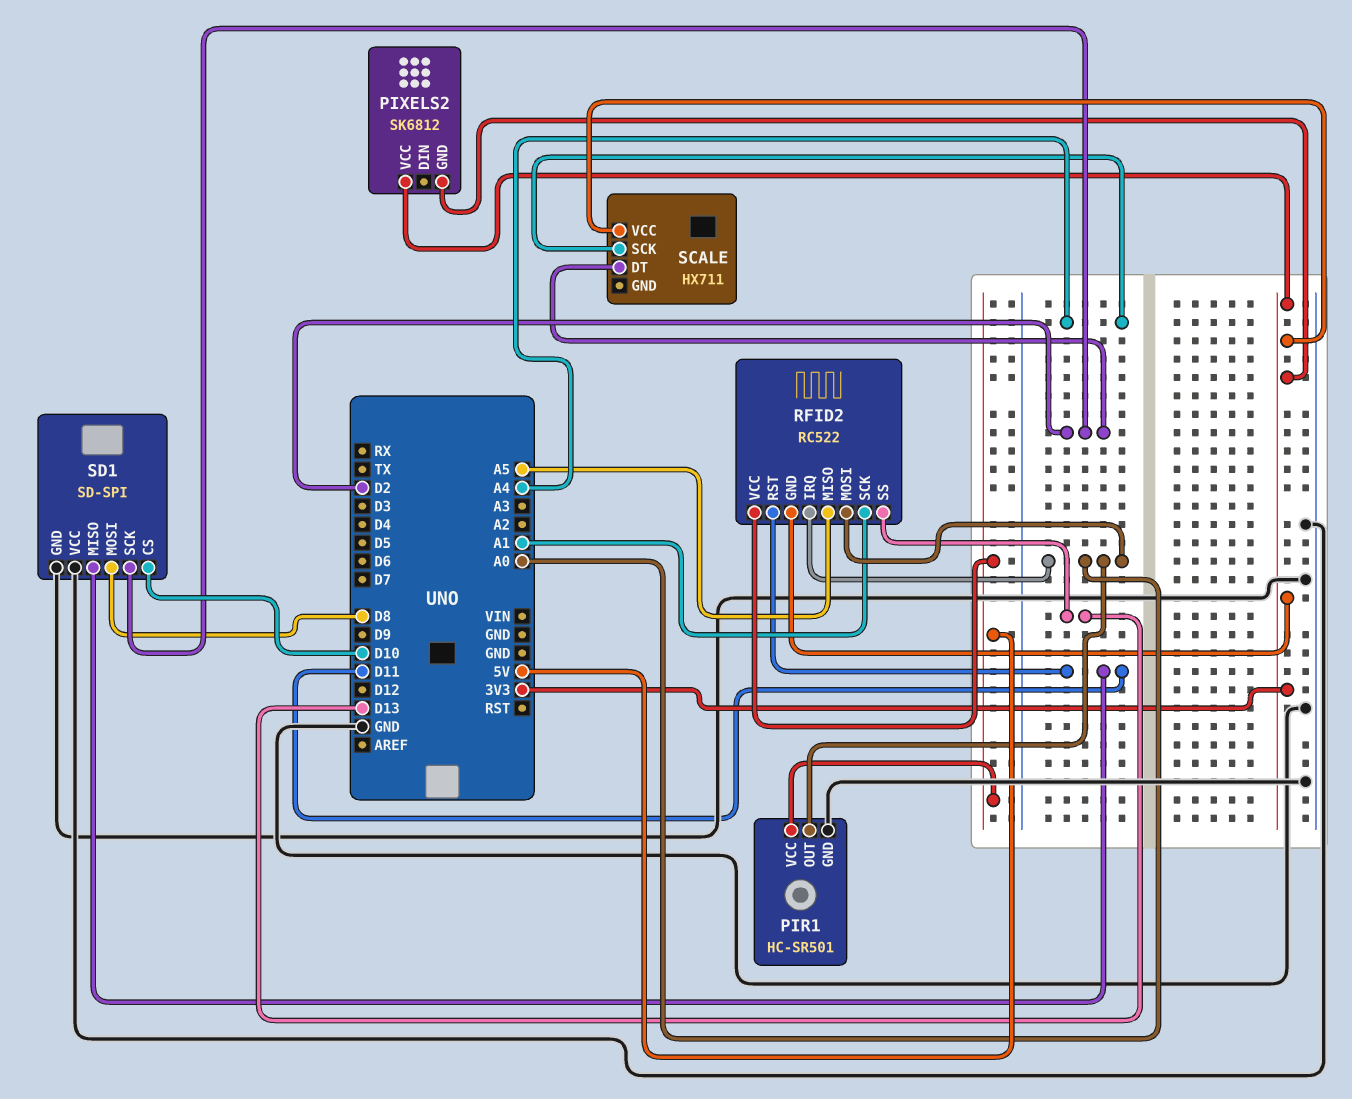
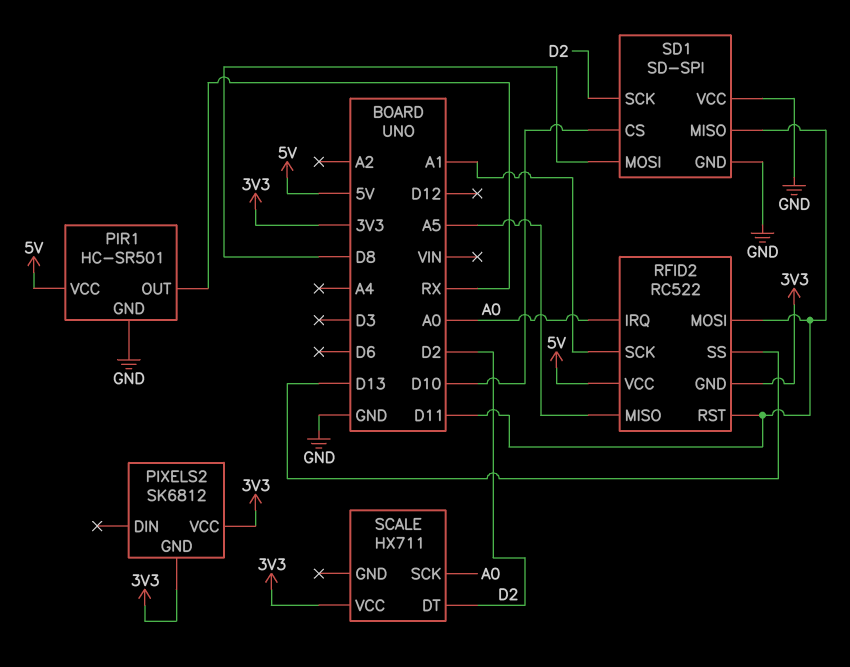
PIR1 pin OUT: A0 -> RX
RFID2 pin MOSI: A0 -> D11
SCALE pin SCK: A4 -> A0

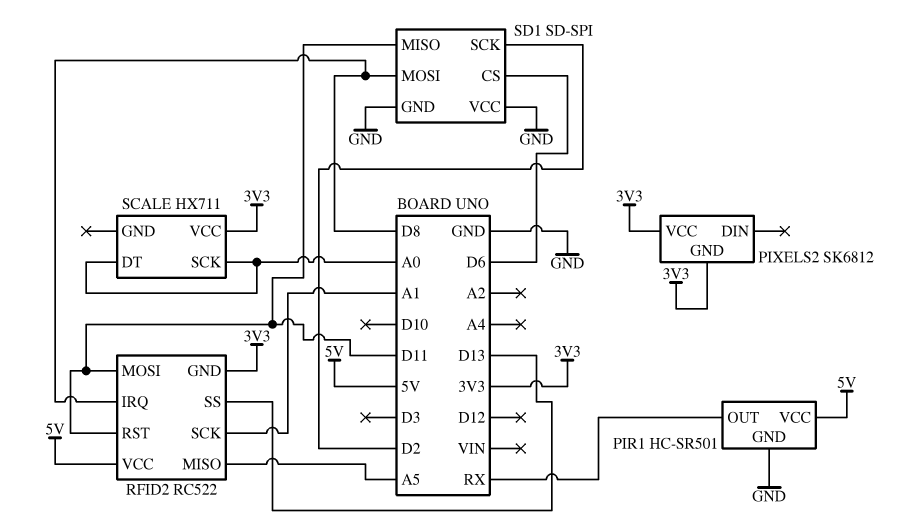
RFID2 pin IRQ: A0 -> D8
SCALE pin DT: D2 -> A0
SD1 pin CS: D10 -> D6

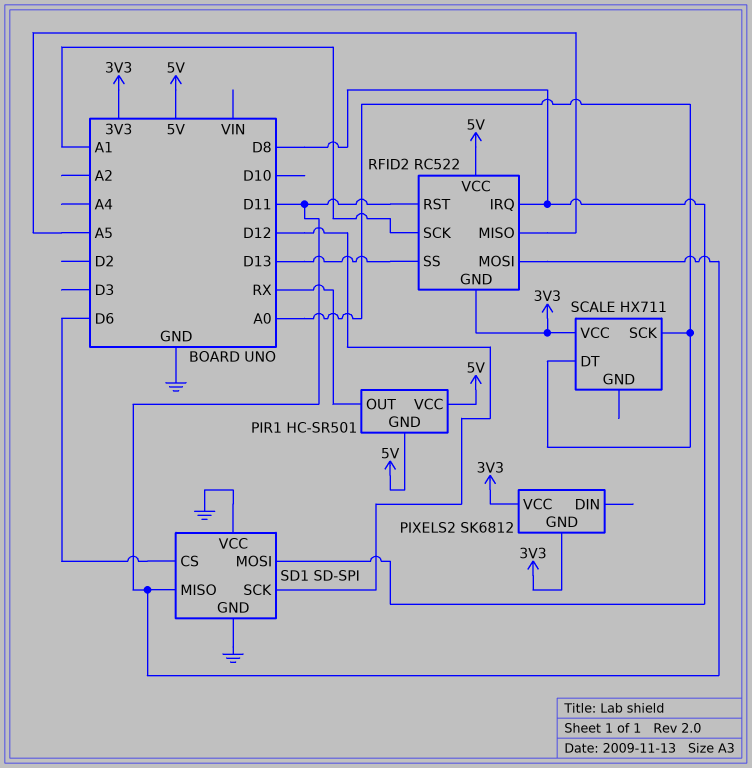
PIR1 pin GND: GND -> 5V
SD1 pin SCK: D2 -> D12

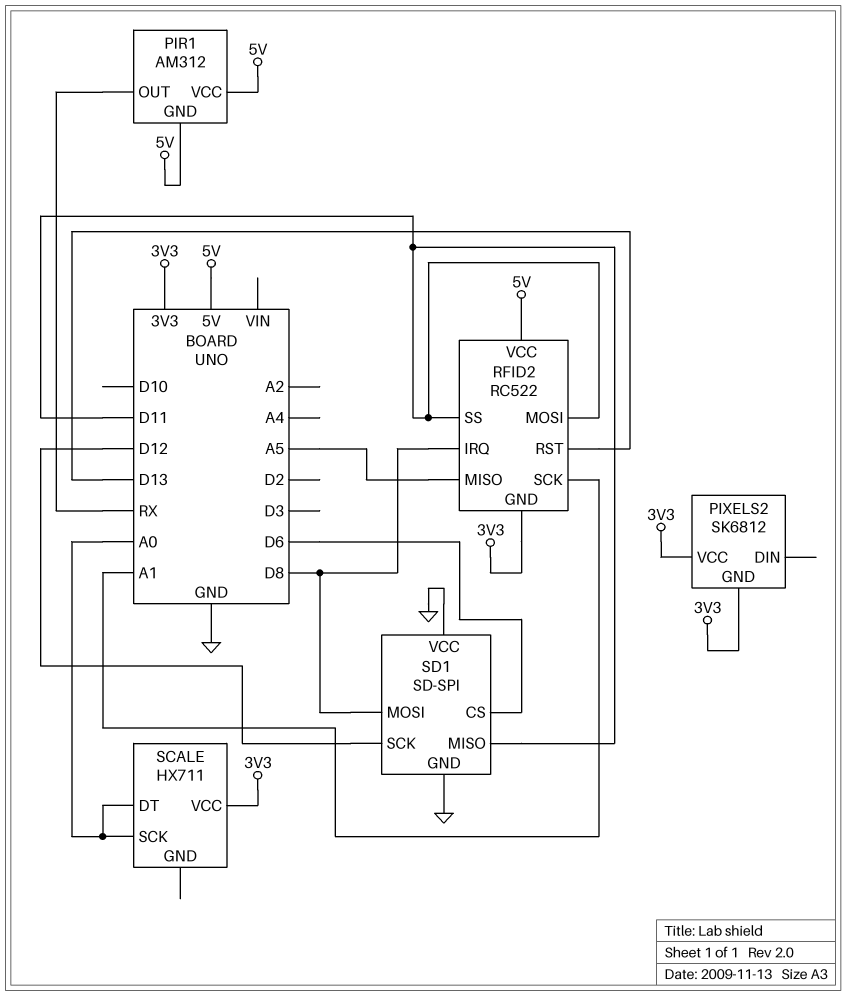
PIR1: HC-SR501 -> AM312
RFID2 pin RST: D11 -> D13
RFID2 pin SS: D13 -> D11

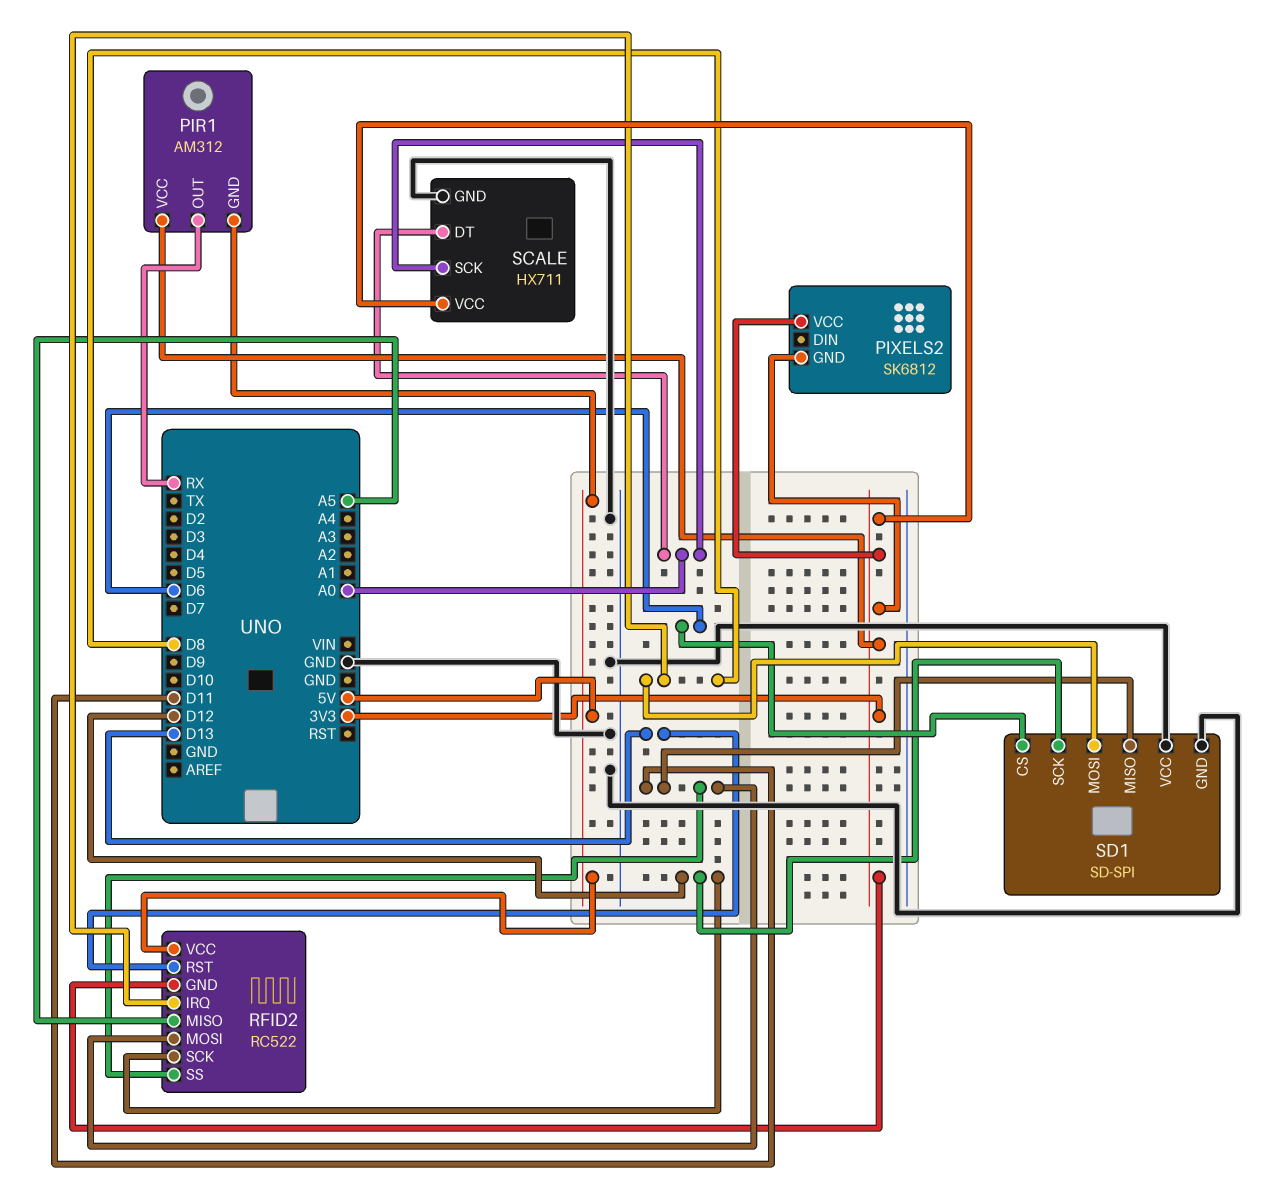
PIR1 pin VCC: 5V -> 3V3
RFID2 pin SCK: A1 -> D12
SCALE pin GND: none -> GND

